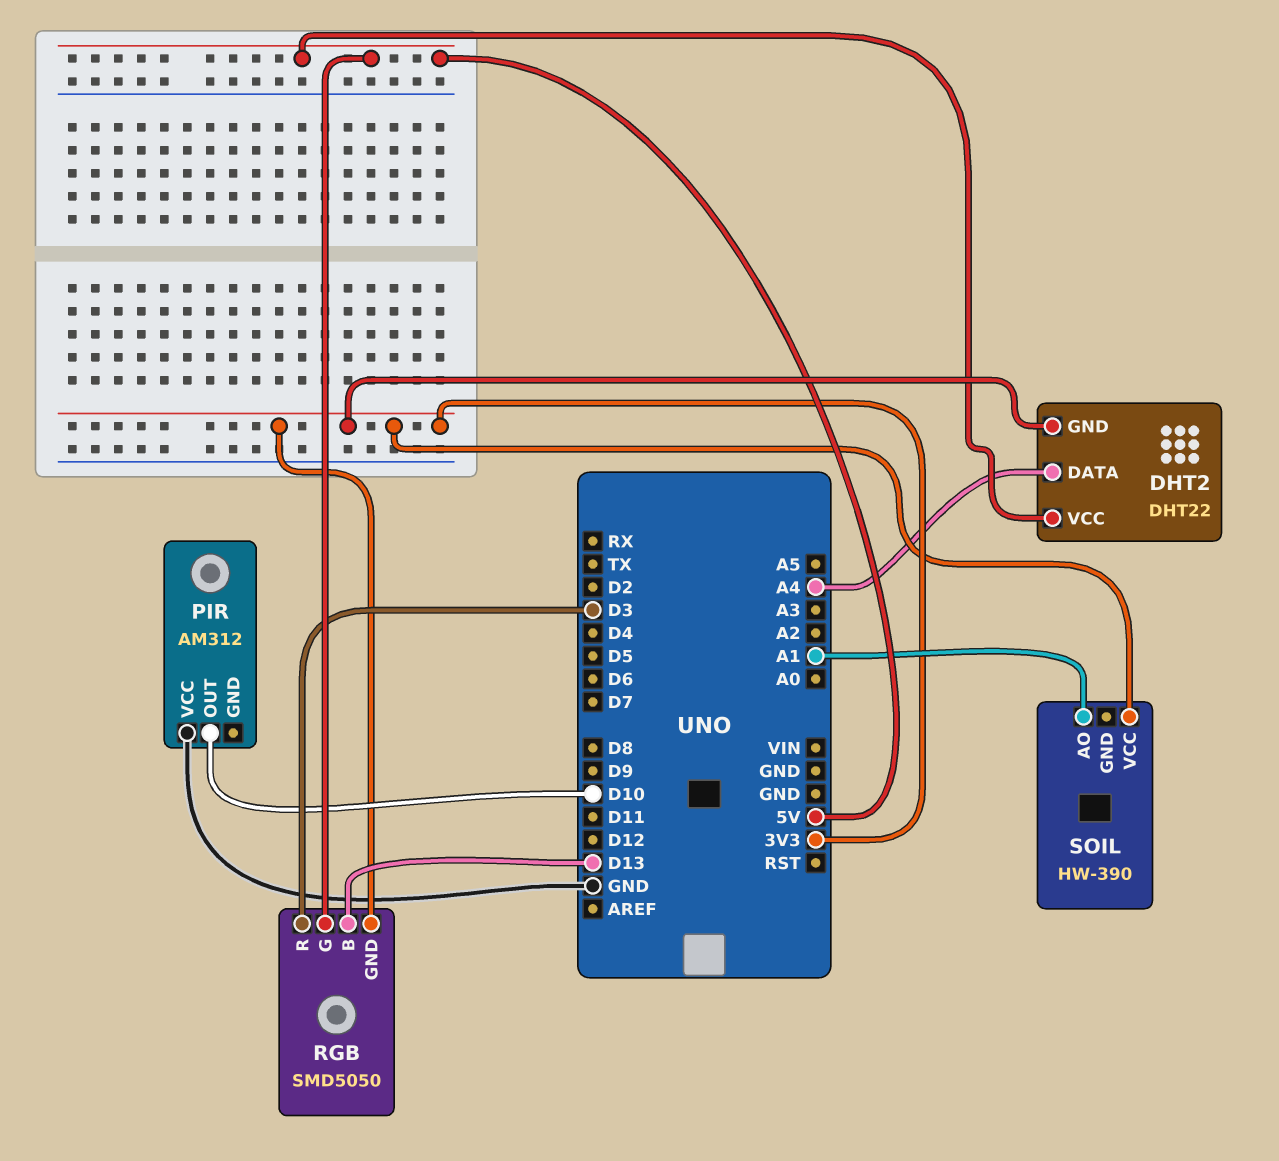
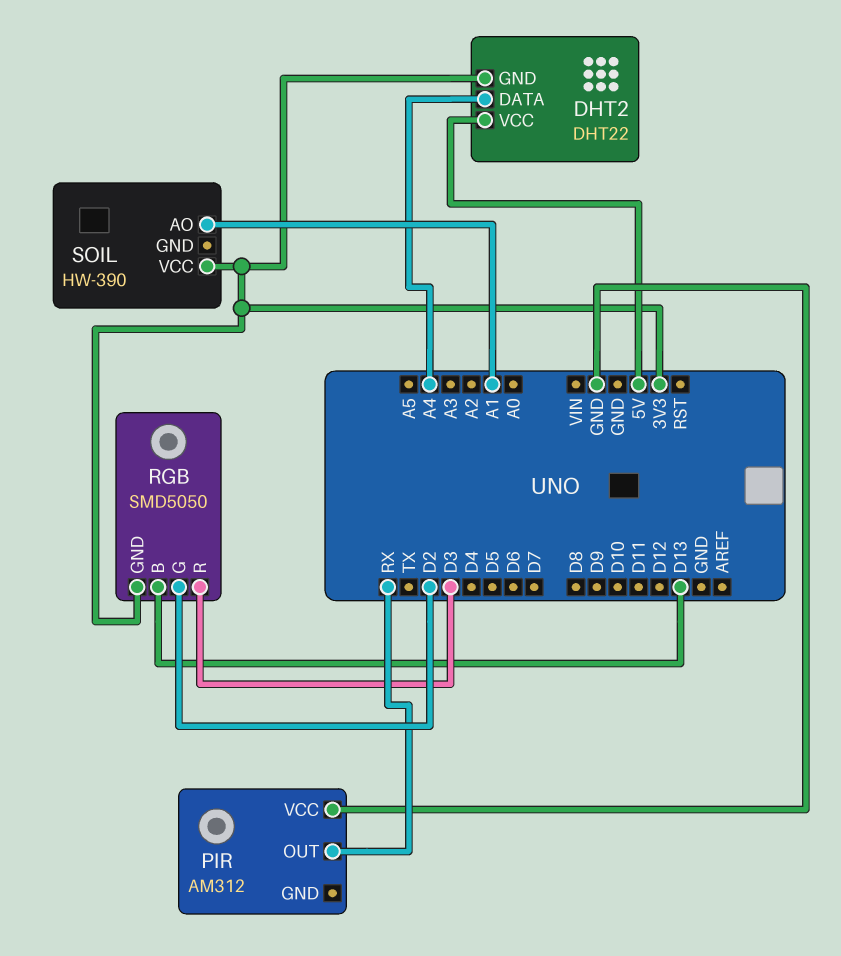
PIR pin OUT: D10 -> RX
RGB pin G: 5V -> D2

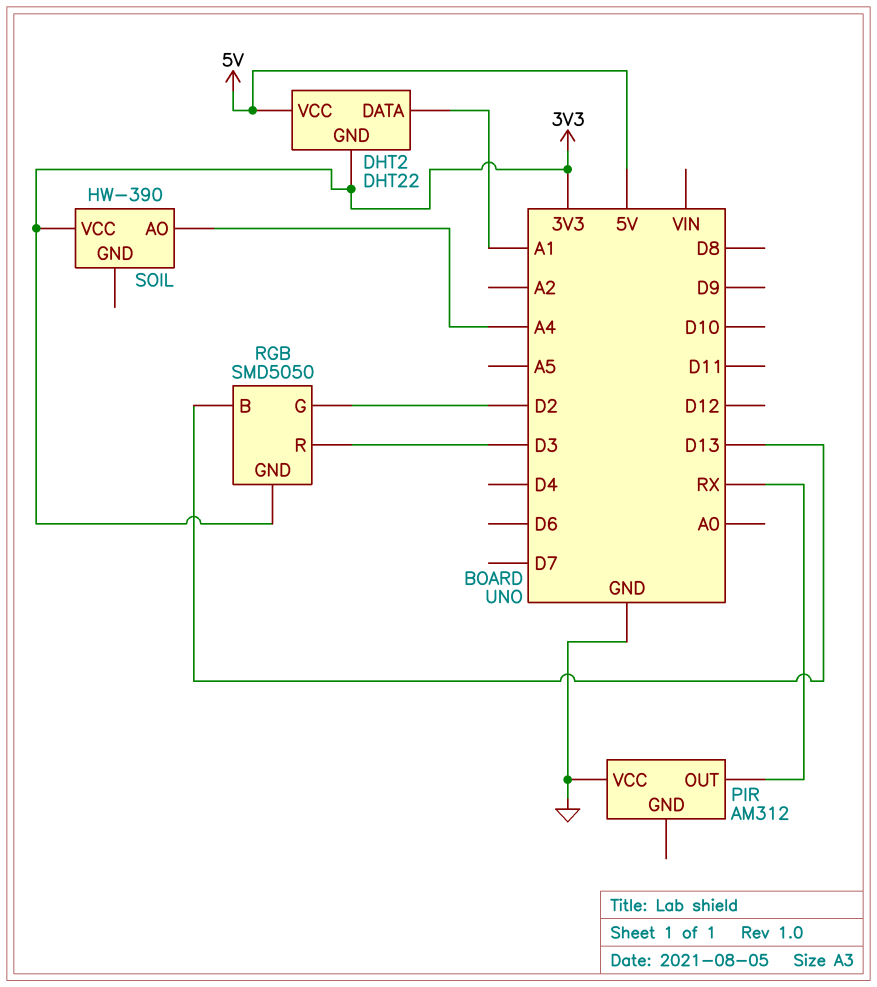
DHT2 pin DATA: A4 -> A1
SOIL pin AO: A1 -> A4

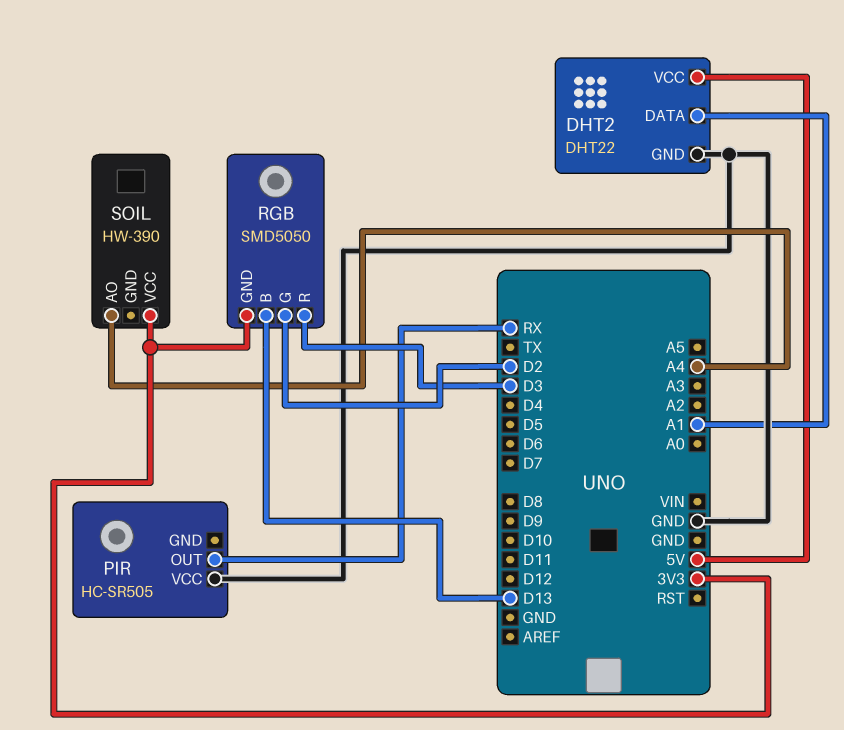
DHT2 pin GND: 3V3 -> GND
PIR: AM312 -> HC-SR505

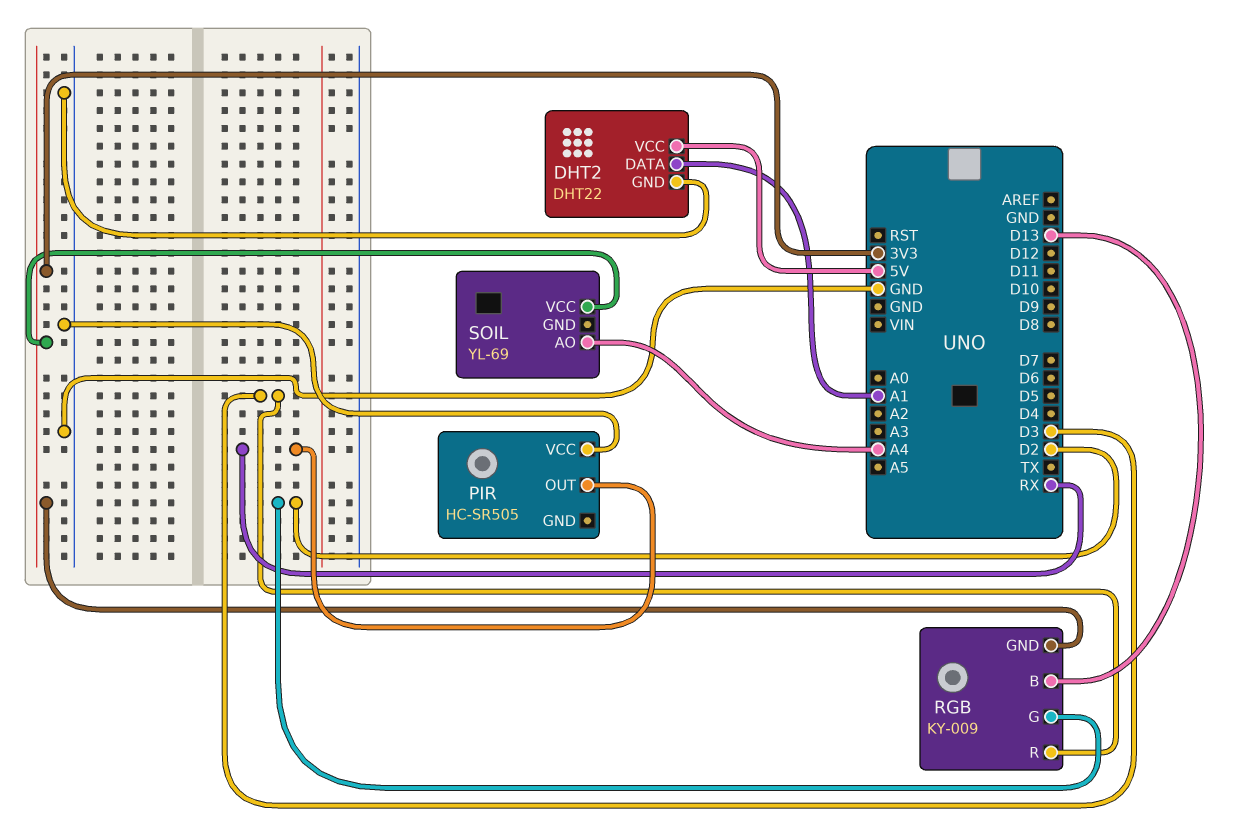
RGB: SMD5050 -> KY-009
SOIL: HW-390 -> YL-69

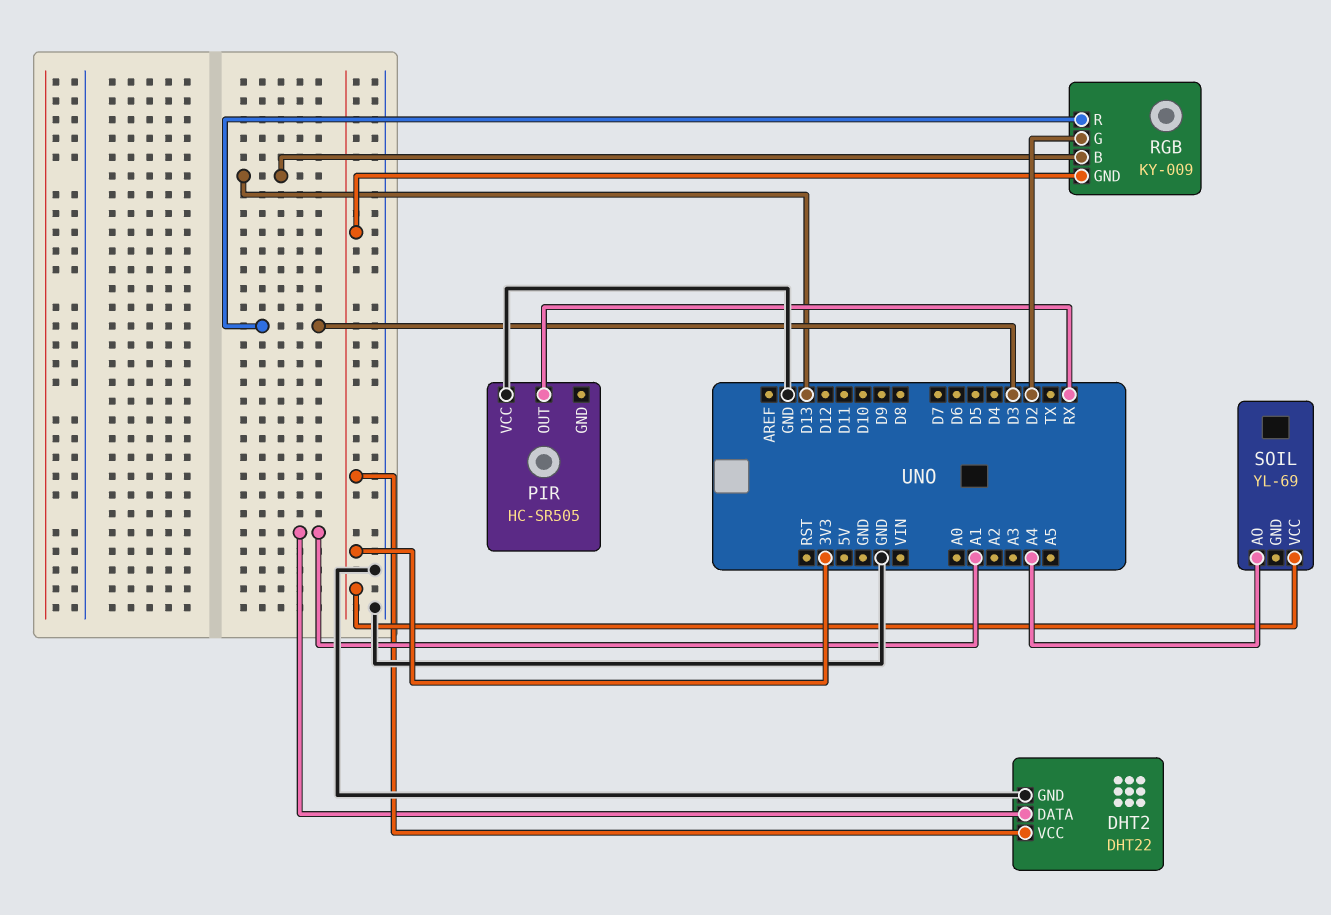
DHT2 pin VCC: 5V -> 3V3

